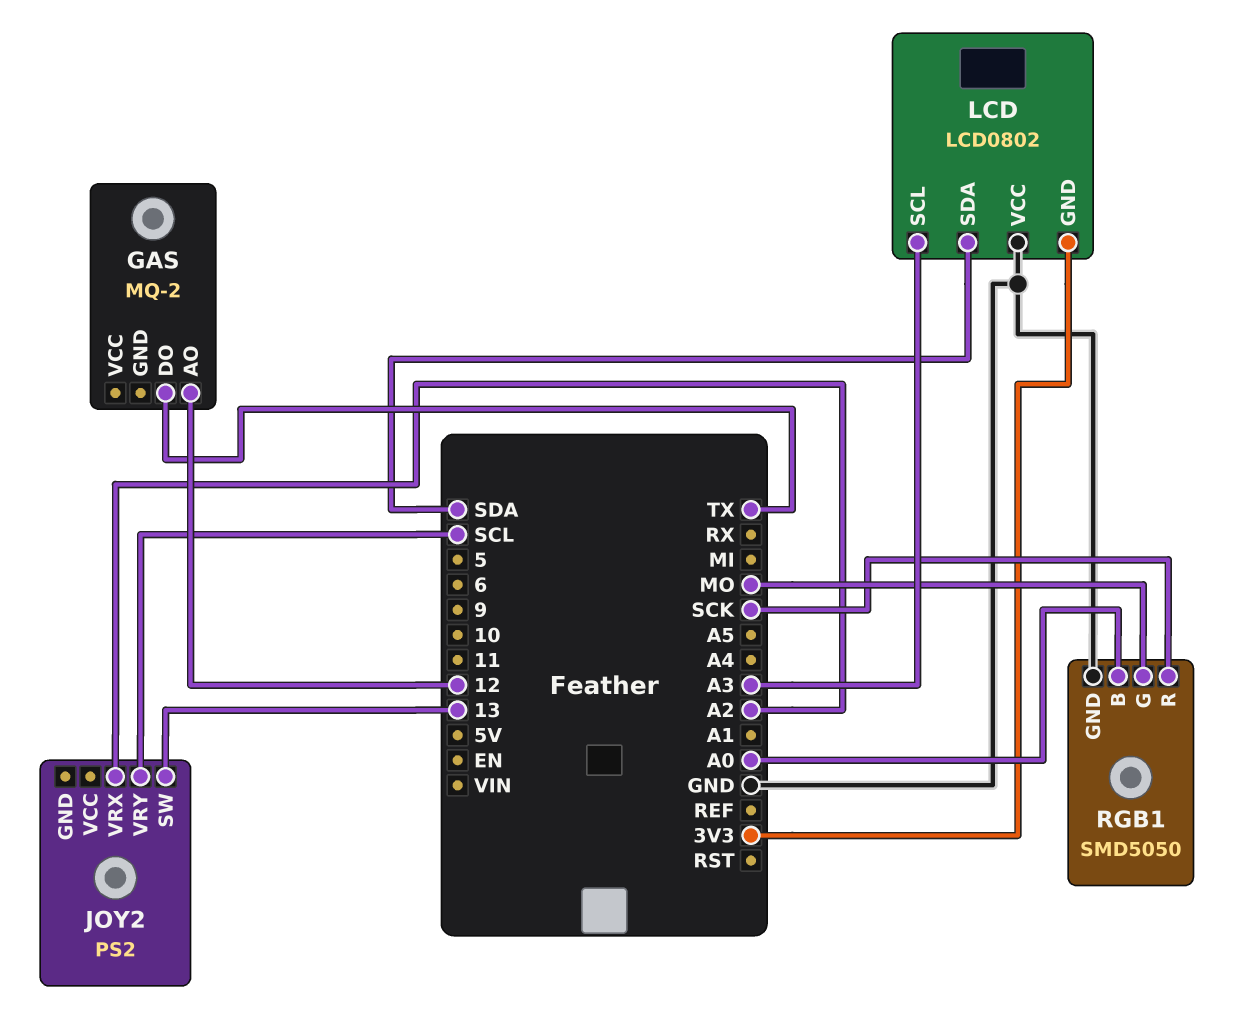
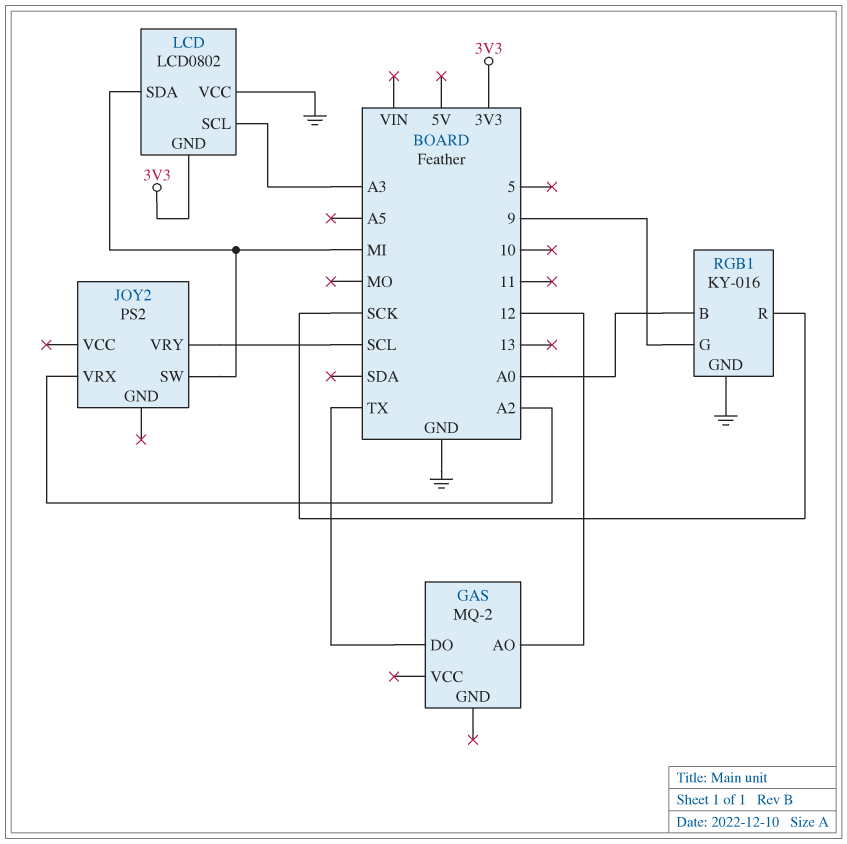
JOY2 pin SW: 13 -> MI
LCD pin SDA: SDA -> MI
RGB1: SMD5050 -> KY-016
RGB1 pin G: MO -> 9

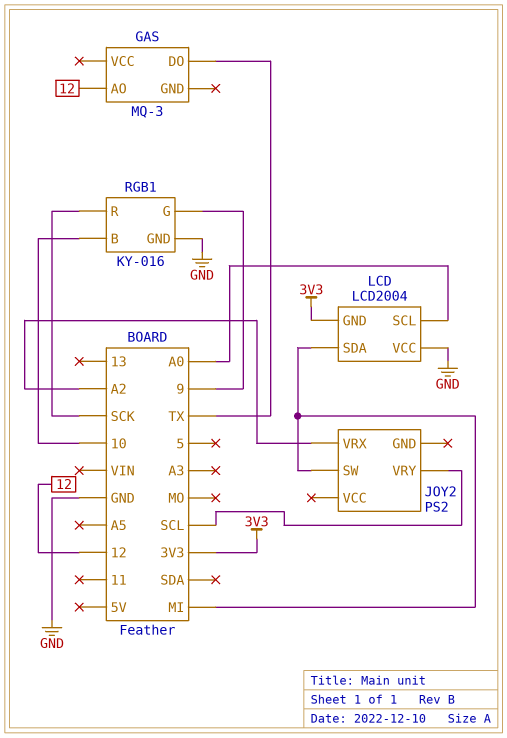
GAS: MQ-2 -> MQ-3
LCD: LCD0802 -> LCD2004
LCD pin SCL: A3 -> A0
RGB1 pin B: A0 -> 10

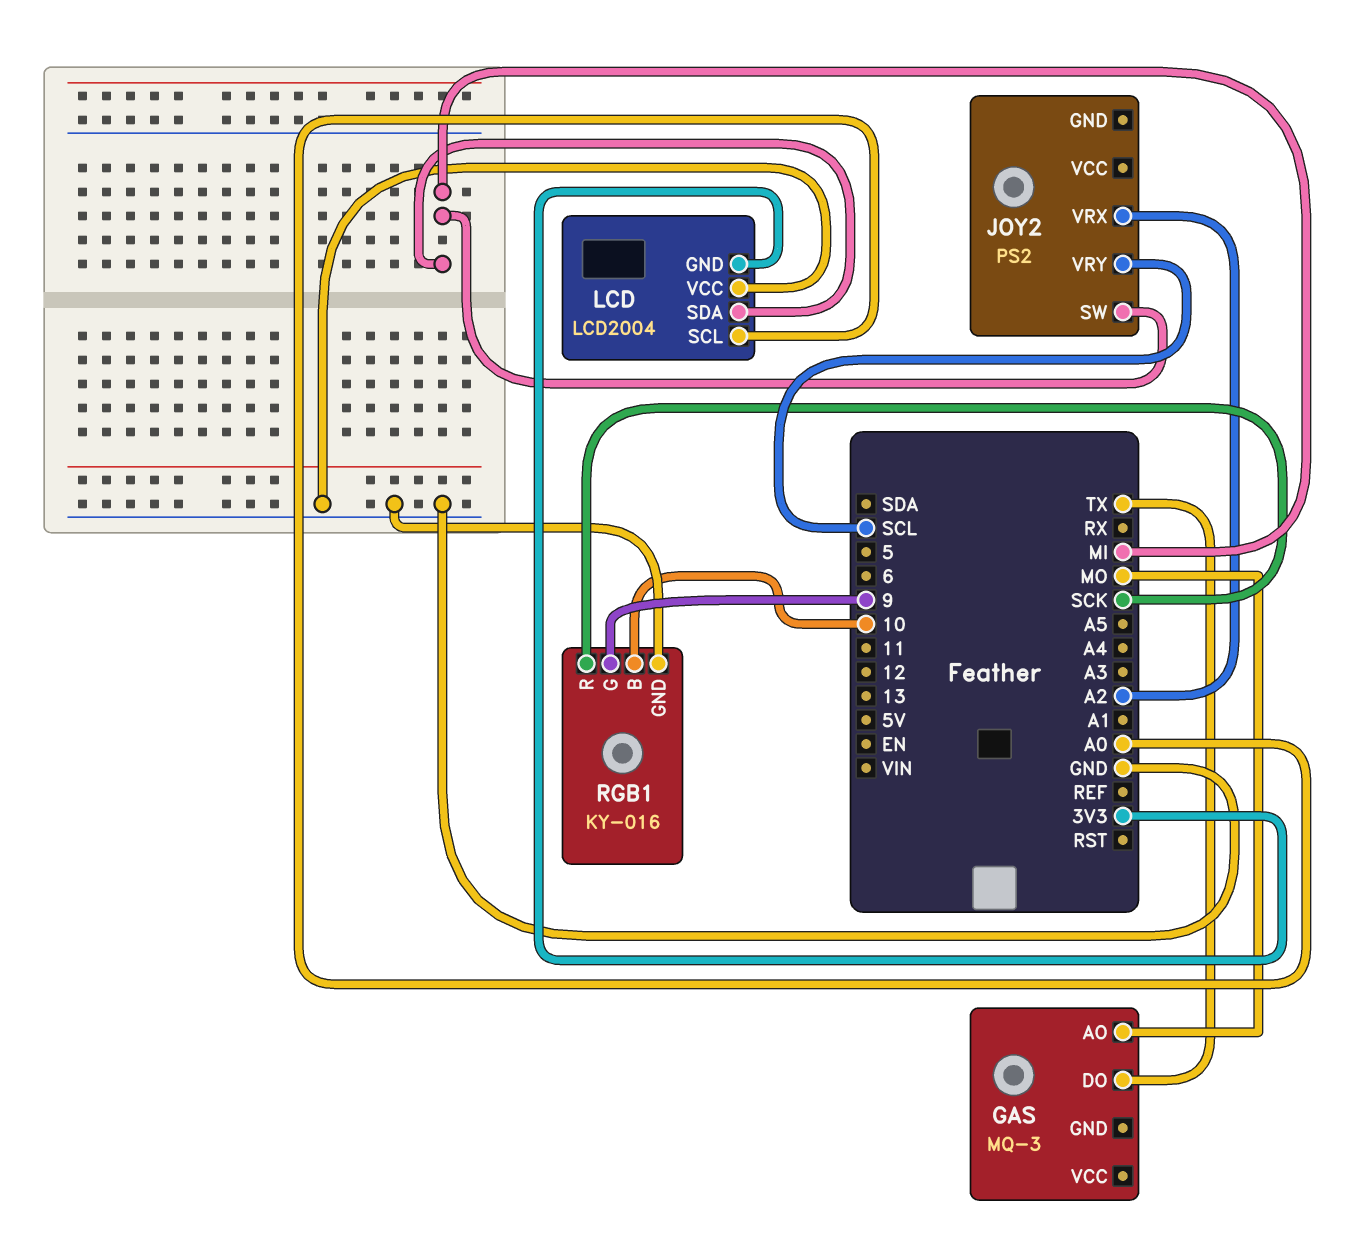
GAS pin AO: 12 -> MO

